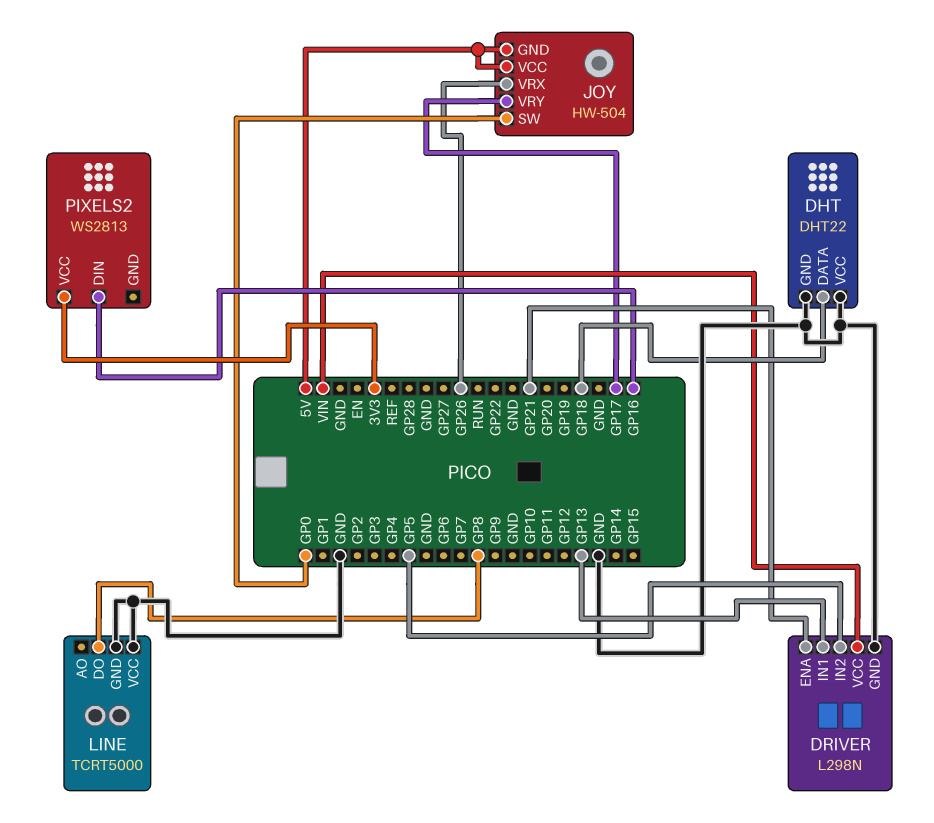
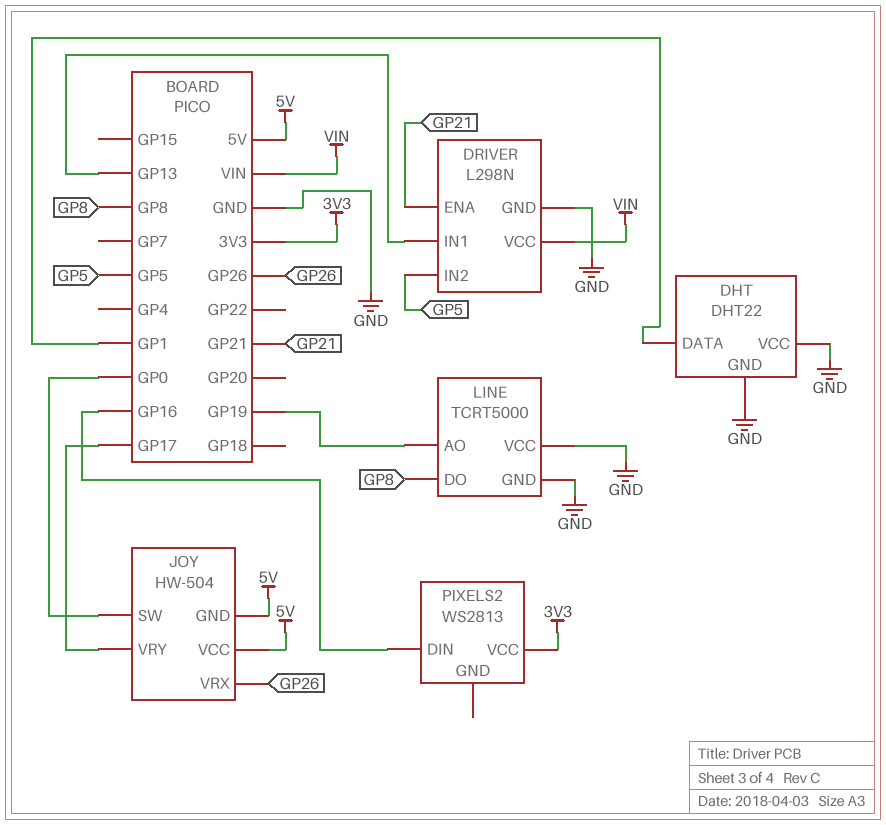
DHT pin DATA: GP18 -> GP1
LINE pin AO: none -> GP19

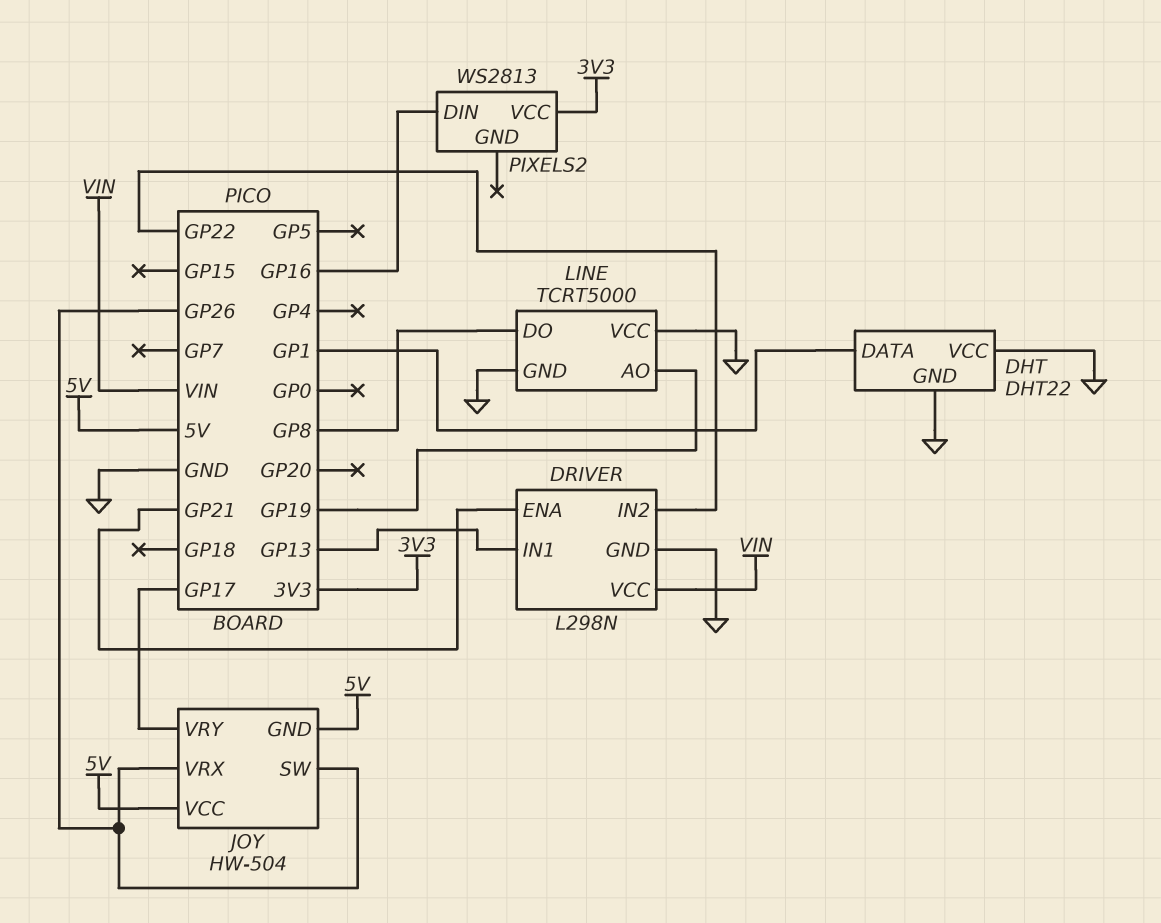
DRIVER pin IN2: GP5 -> GP22
JOY pin SW: GP0 -> GP26

